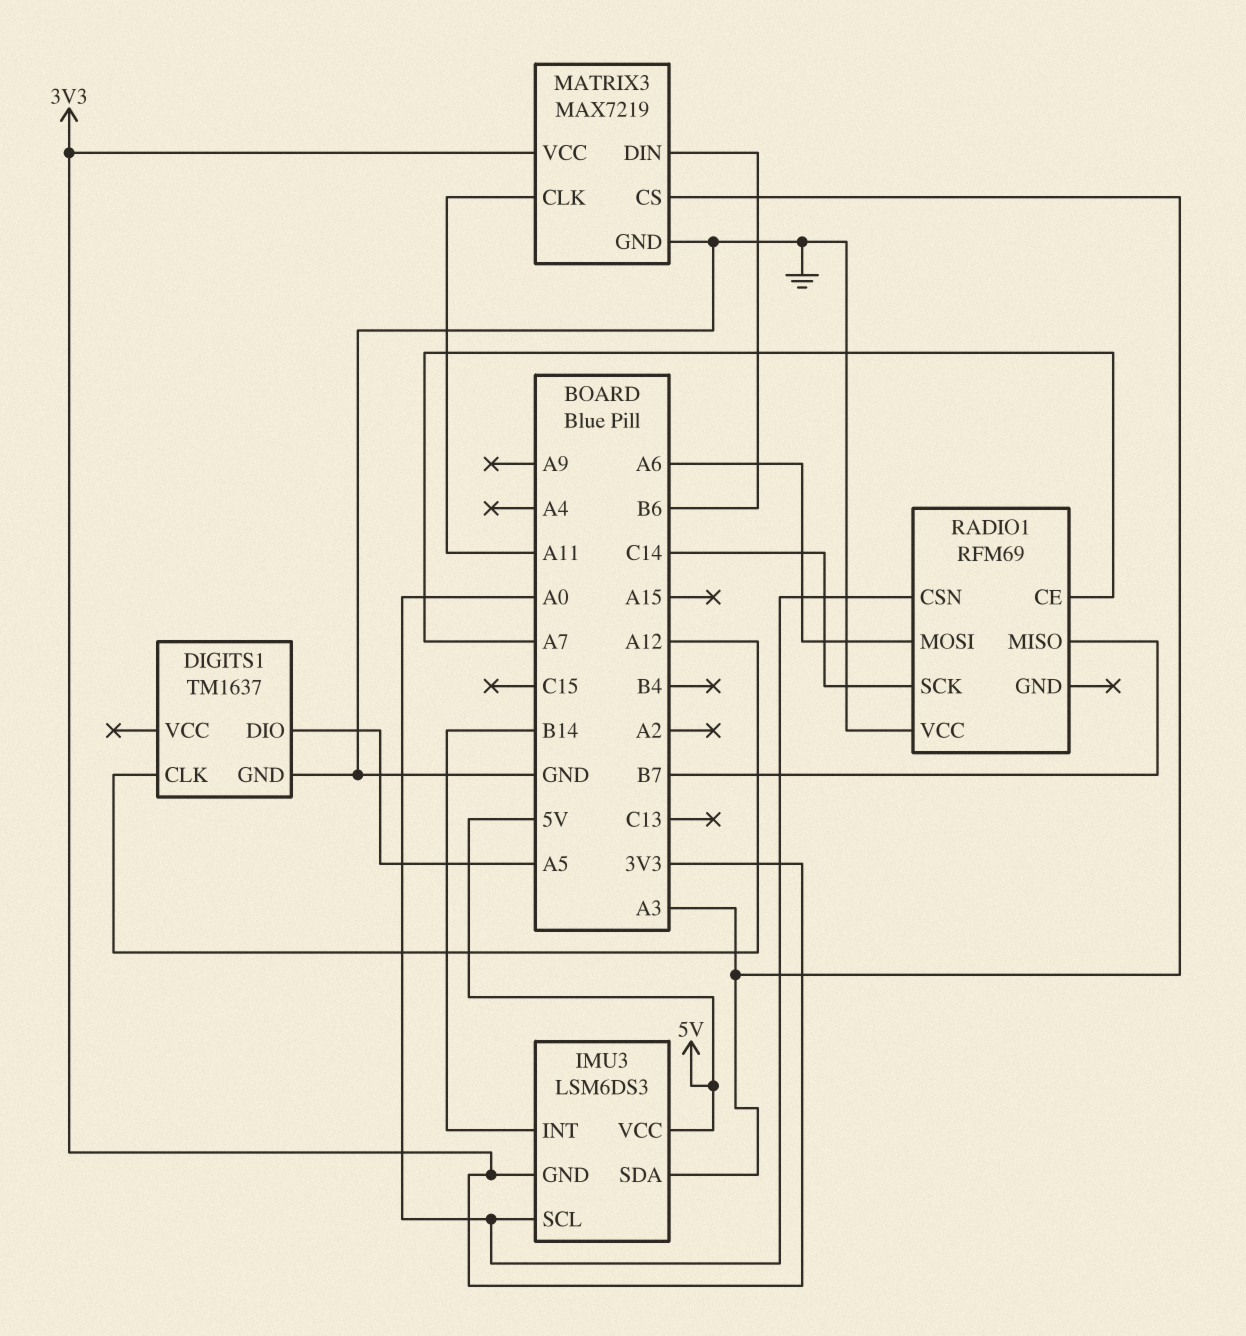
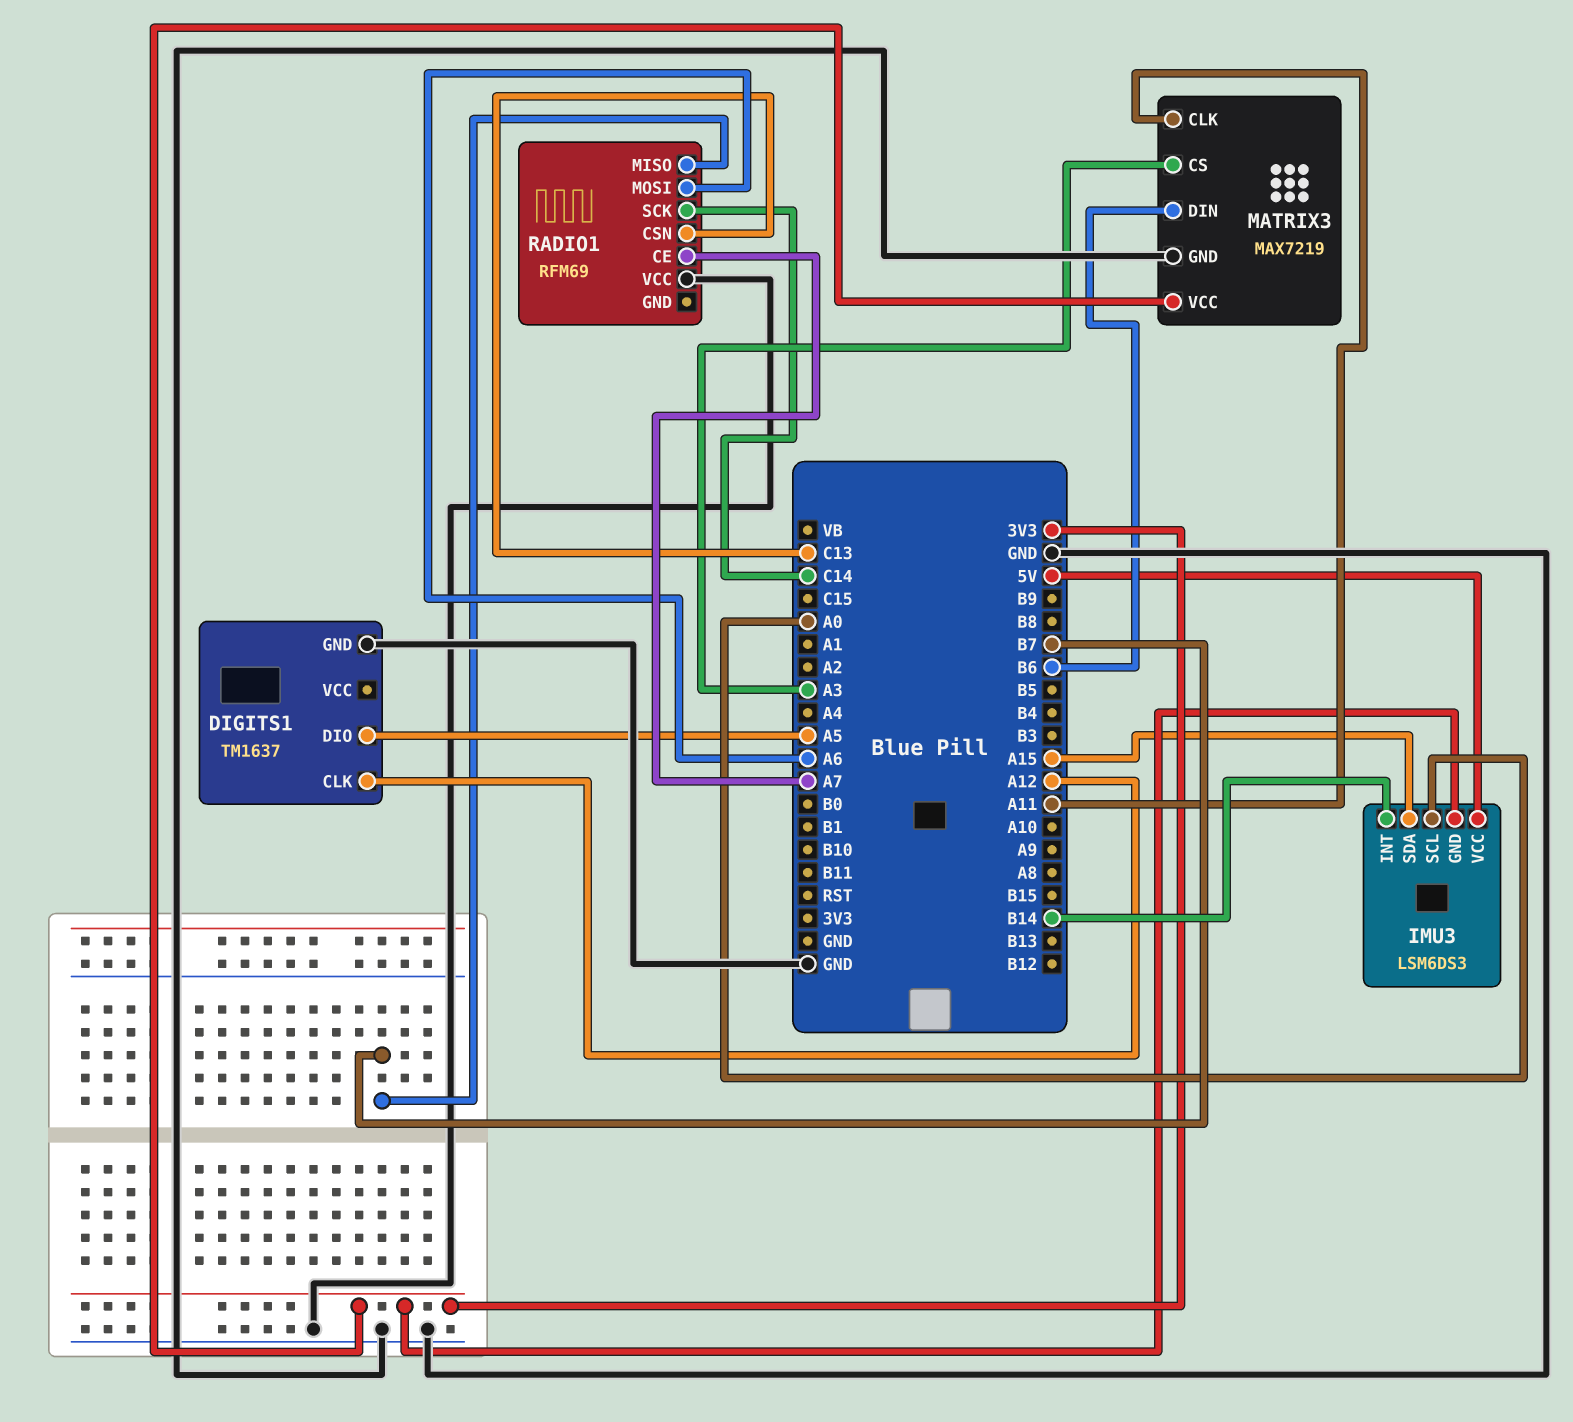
IMU3 pin SDA: A3 -> A15
RADIO1 pin CSN: A0 -> C13

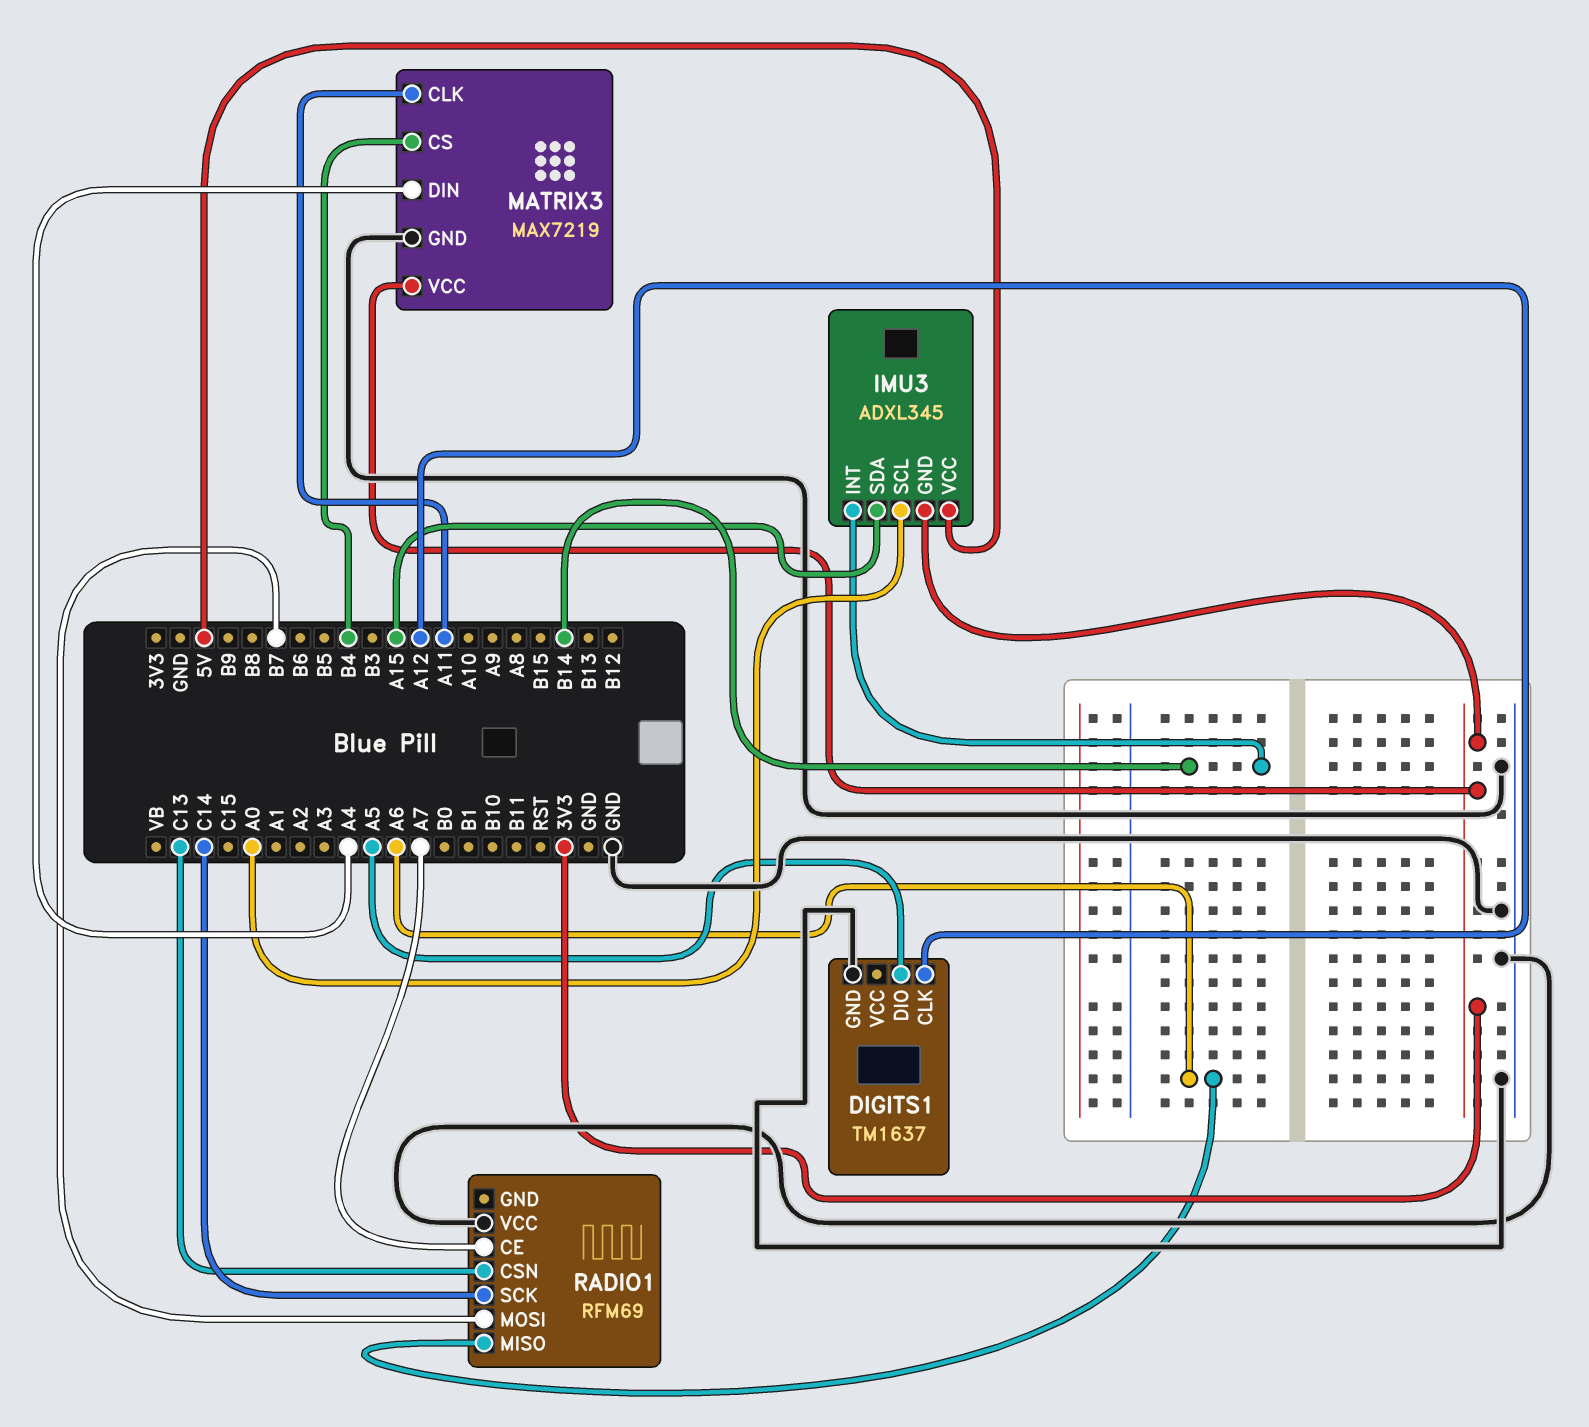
IMU3: LSM6DS3 -> ADXL345
MATRIX3 pin CS: A3 -> B4
MATRIX3 pin DIN: B6 -> A4
RADIO1 pin MISO: B7 -> A6
RADIO1 pin MOSI: A6 -> B7

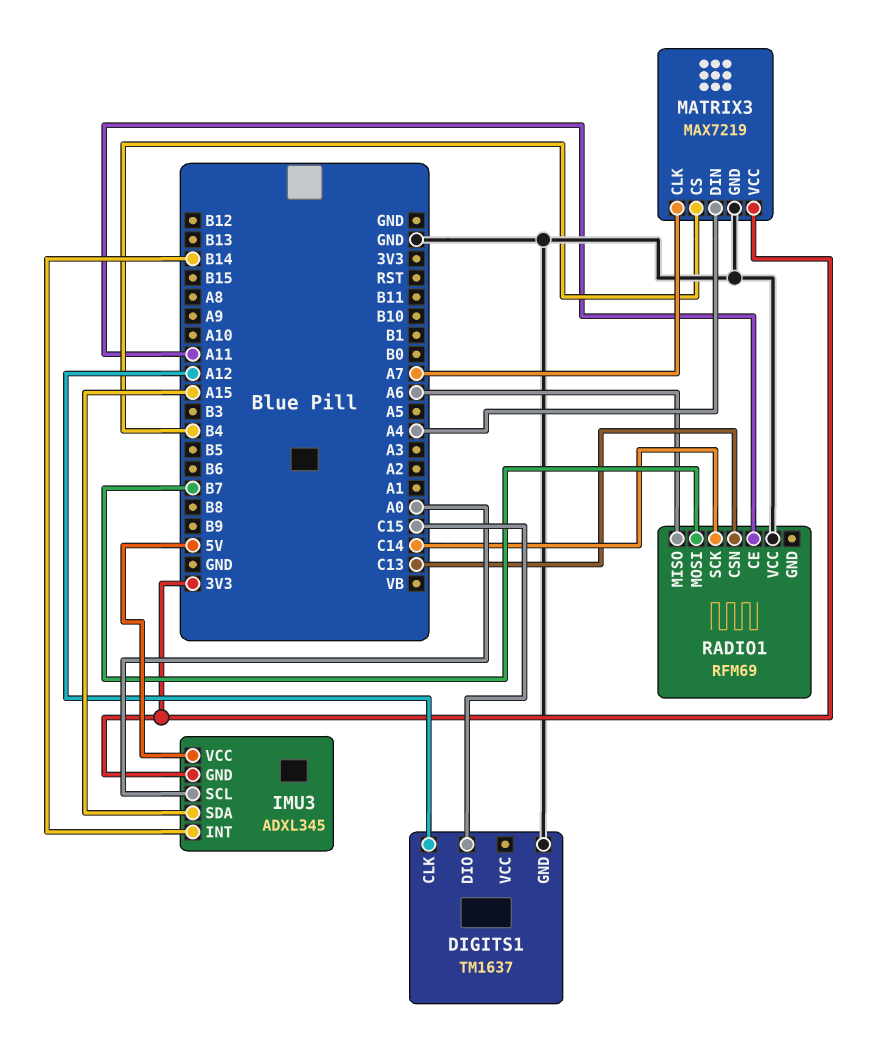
DIGITS1 pin DIO: A5 -> C15
MATRIX3 pin CLK: A11 -> A7
RADIO1 pin CE: A7 -> A11

